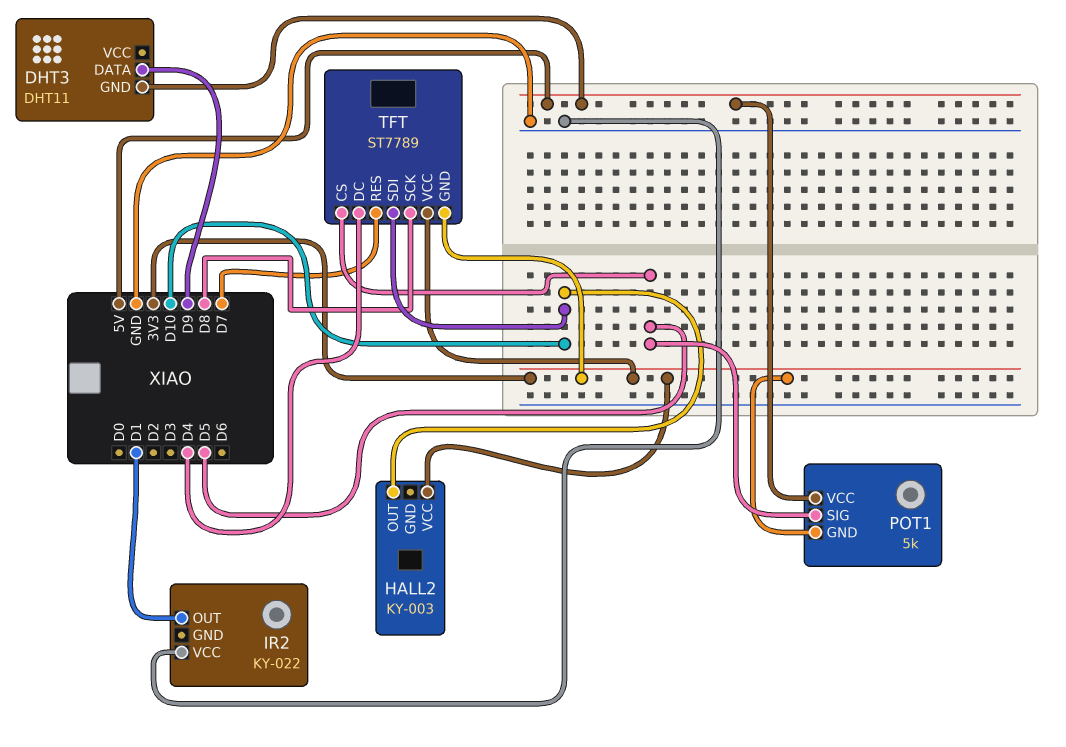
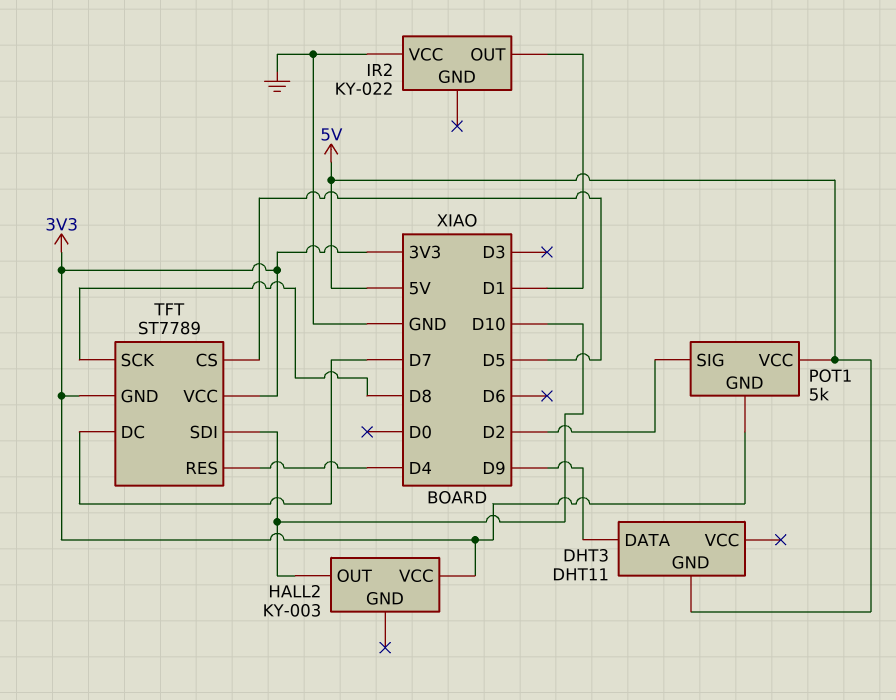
POT1 pin SIG: D5 -> D2
TFT pin DC: D4 -> D7
TFT pin RES: D7 -> D4

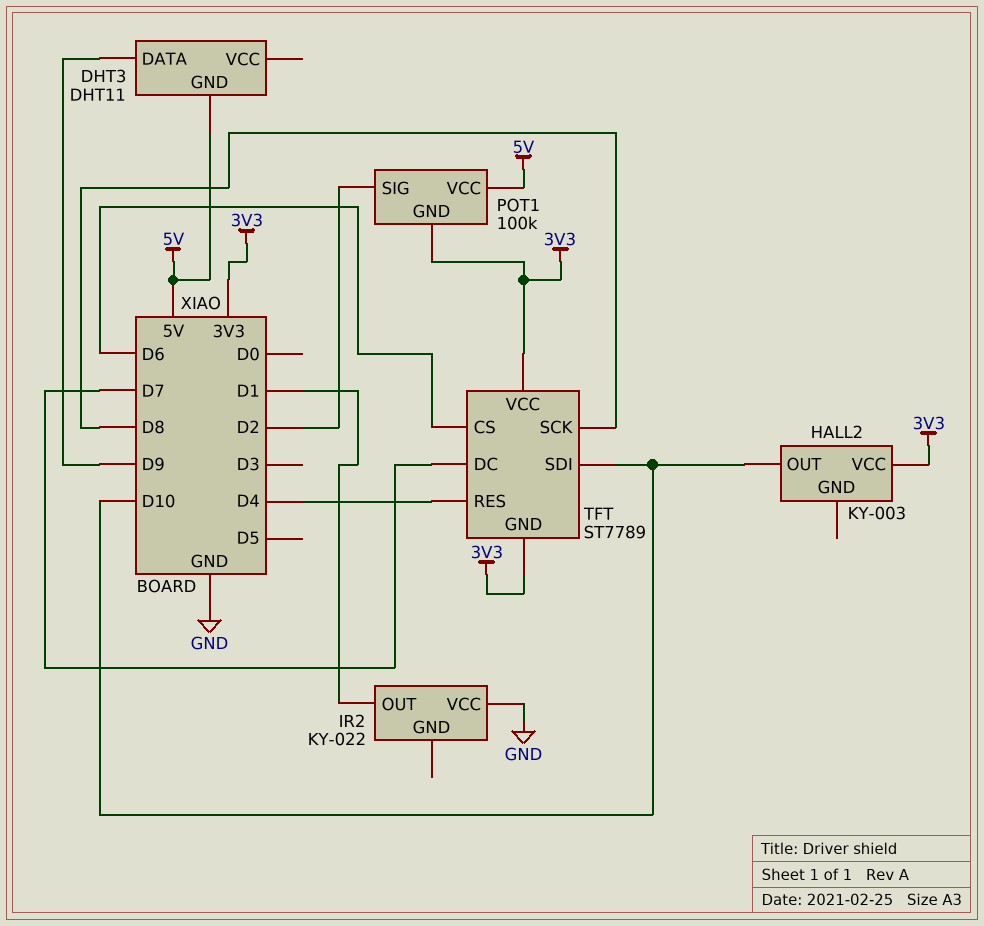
POT1: 5k -> 100k
TFT pin CS: D5 -> D6

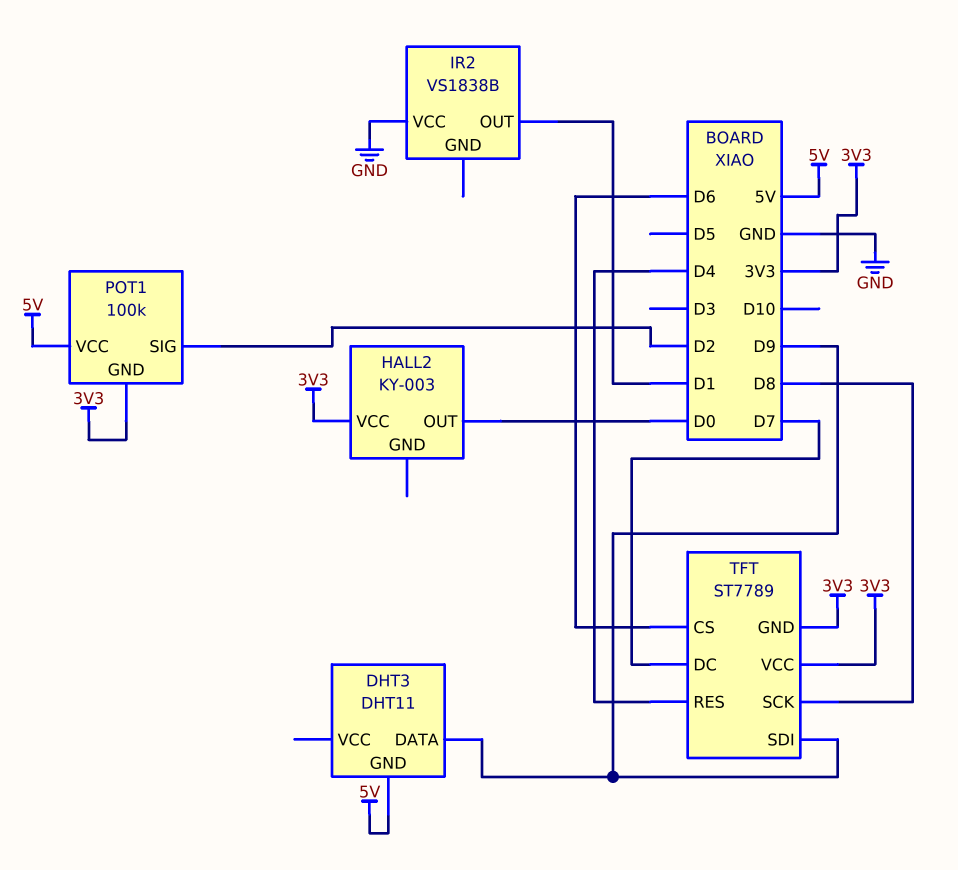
HALL2 pin OUT: D10 -> D0
IR2: KY-022 -> VS1838B
TFT pin SDI: D10 -> D9

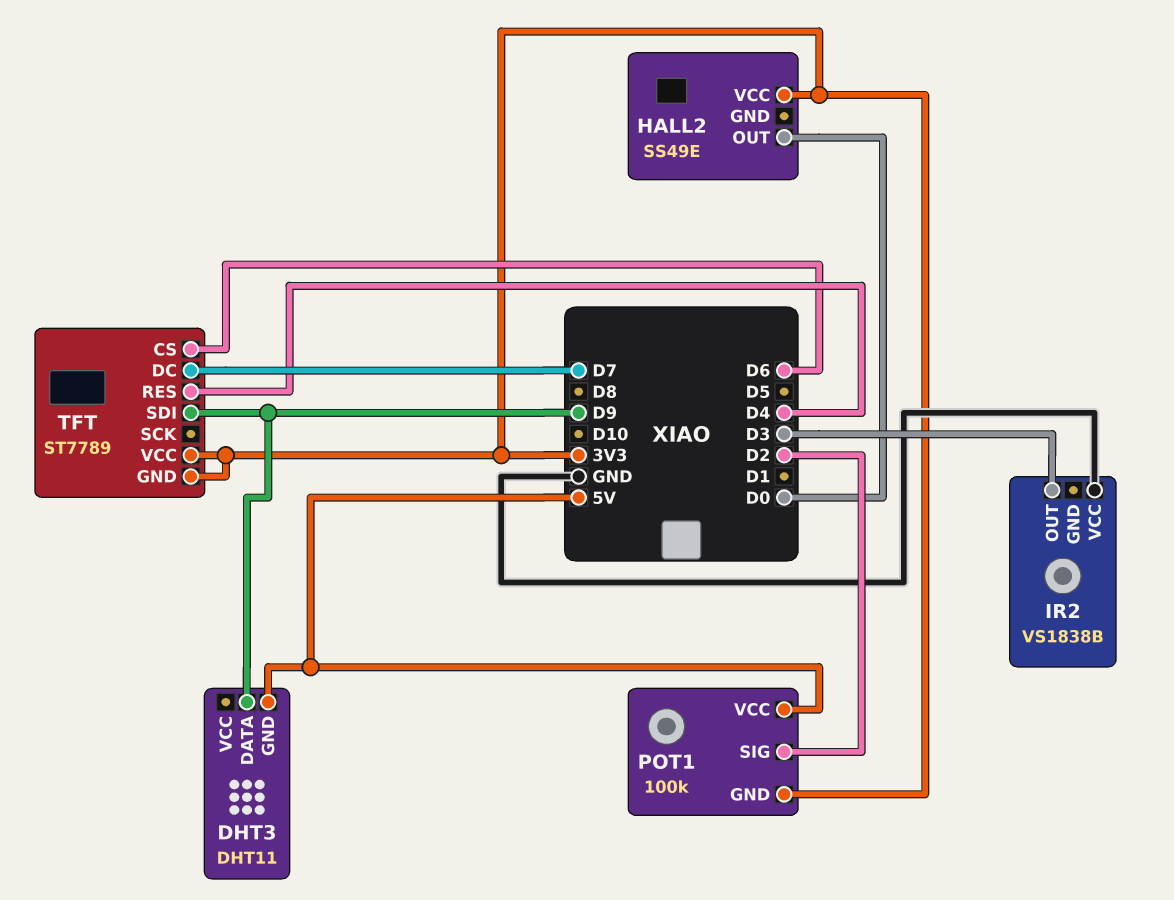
HALL2: KY-003 -> SS49E
IR2 pin OUT: D1 -> D3
TFT pin SCK: D8 -> none

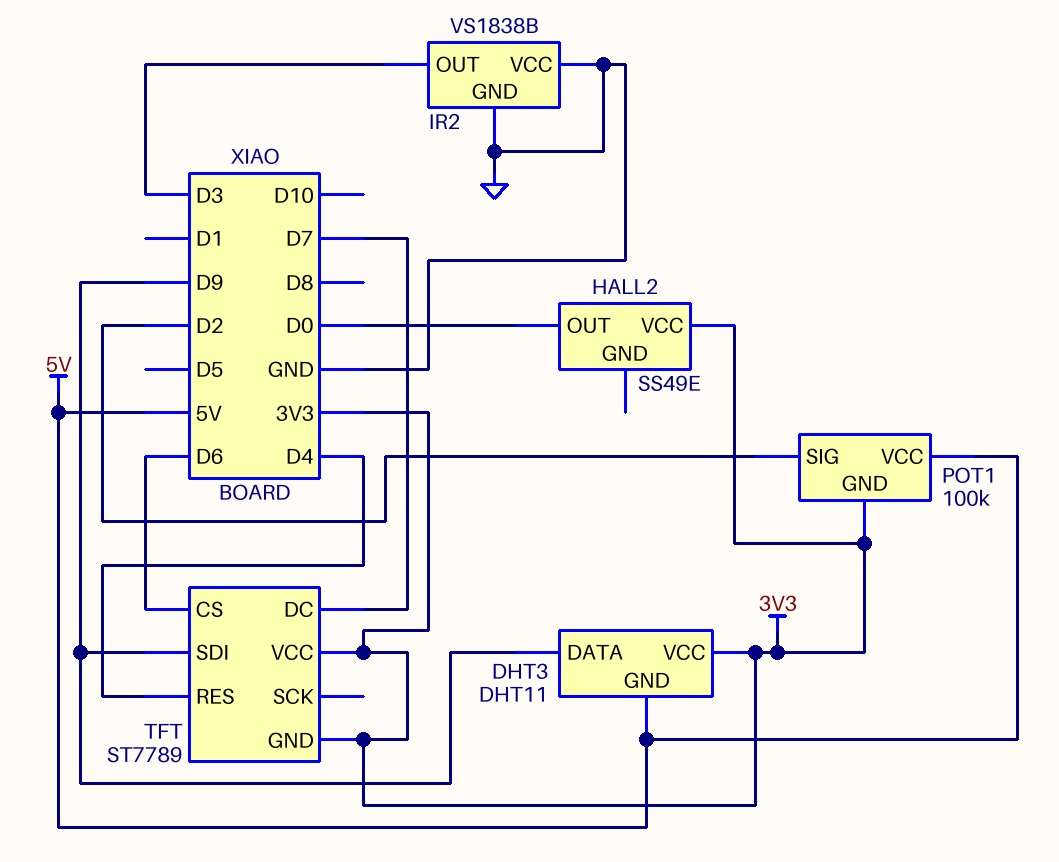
DHT3 pin VCC: none -> 3V3
IR2 pin GND: none -> GND

